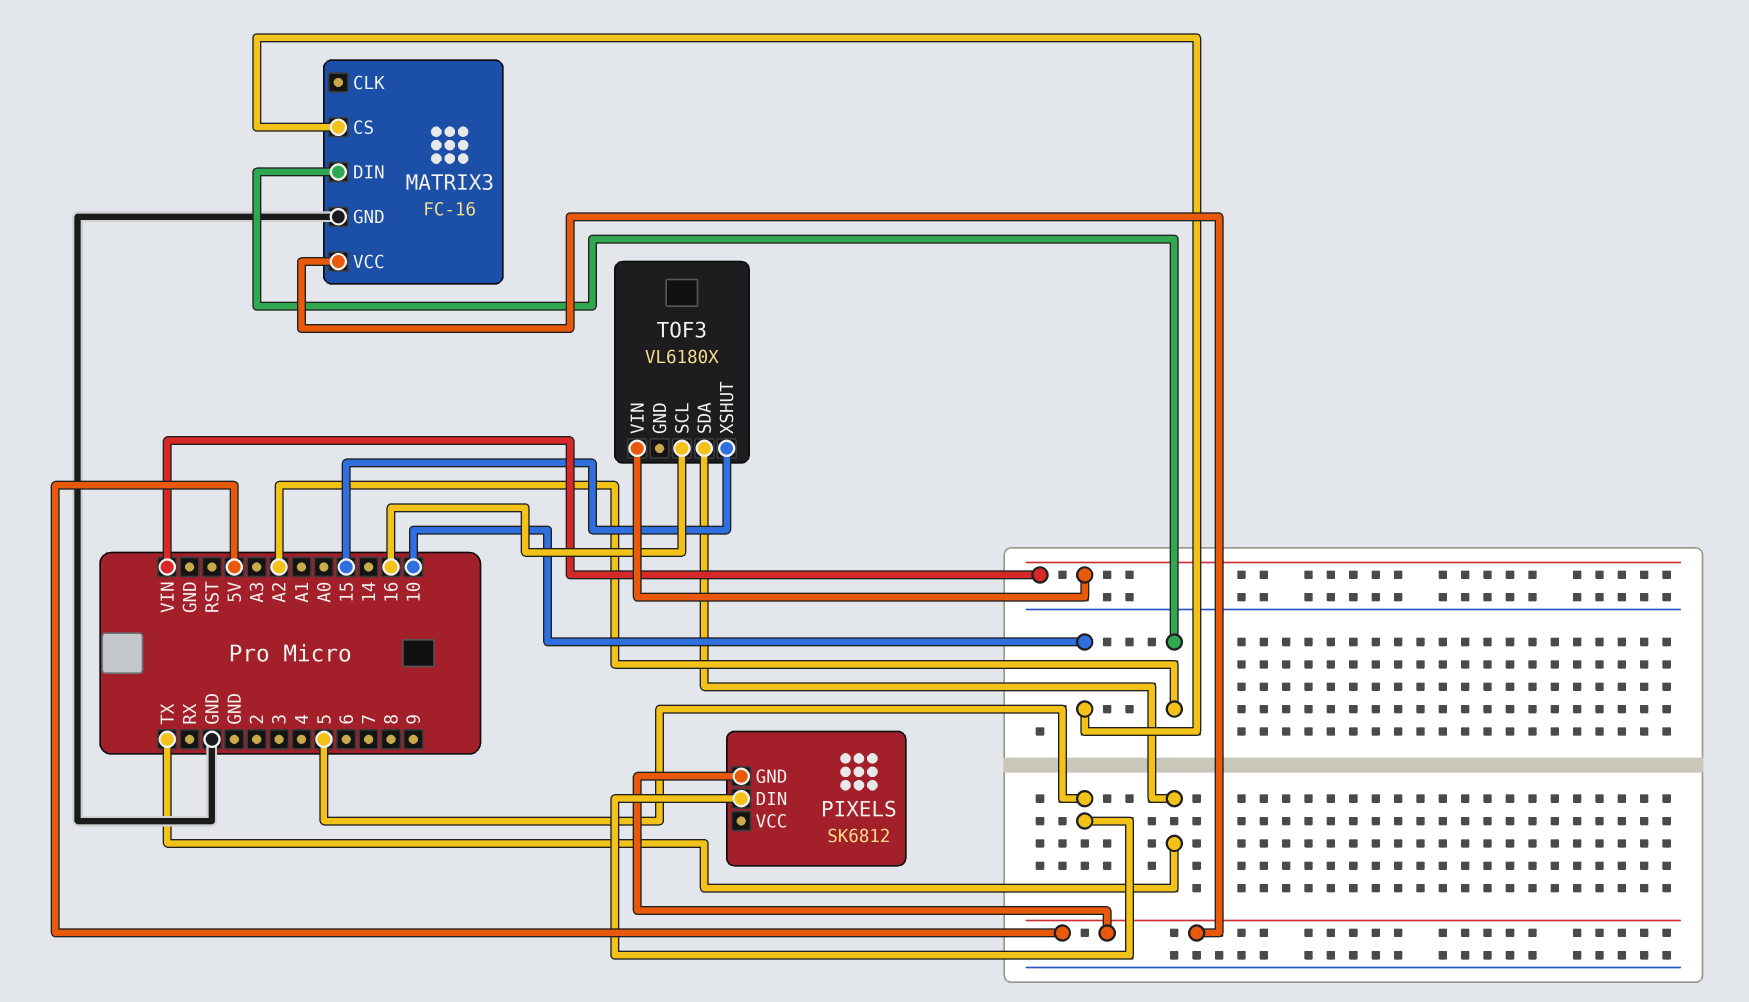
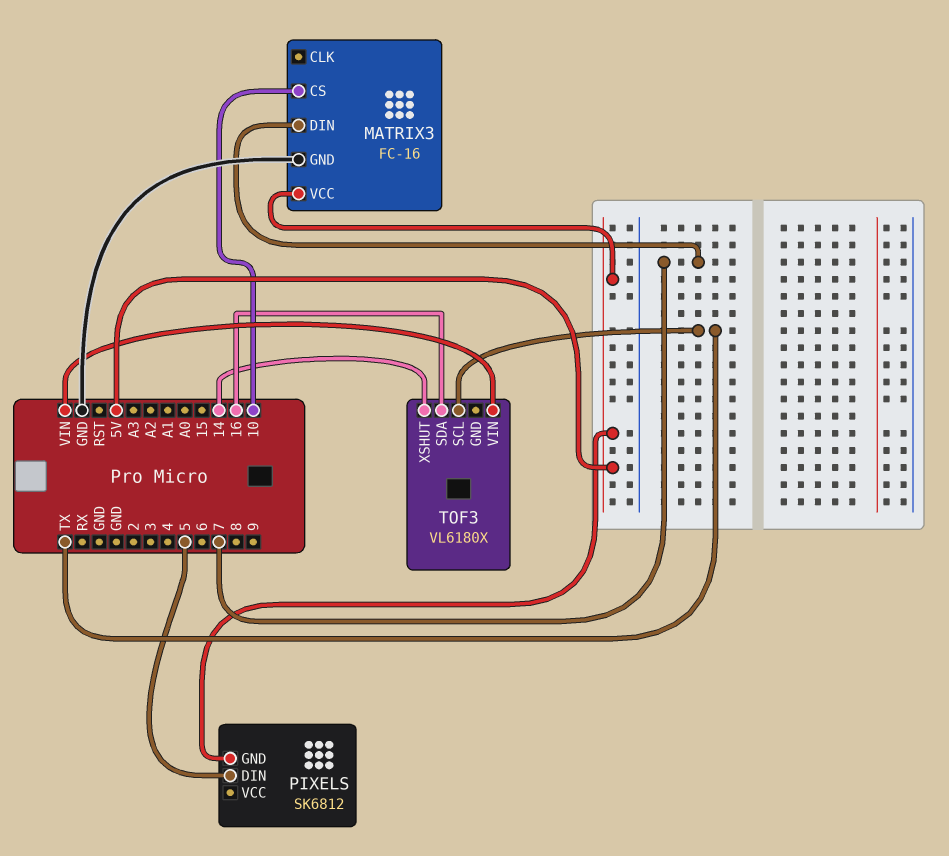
MATRIX3 pin DIN: A2 -> 7
TOF3 pin SCL: 16 -> TX
TOF3 pin SDA: TX -> 16
TOF3 pin XSHUT: 15 -> 14

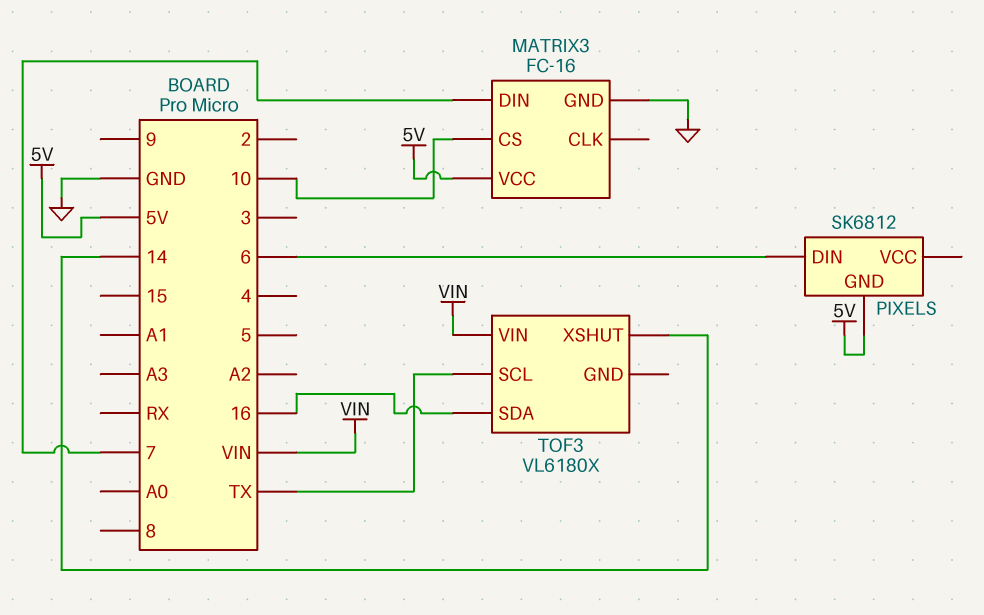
PIXELS pin DIN: 5 -> 6

